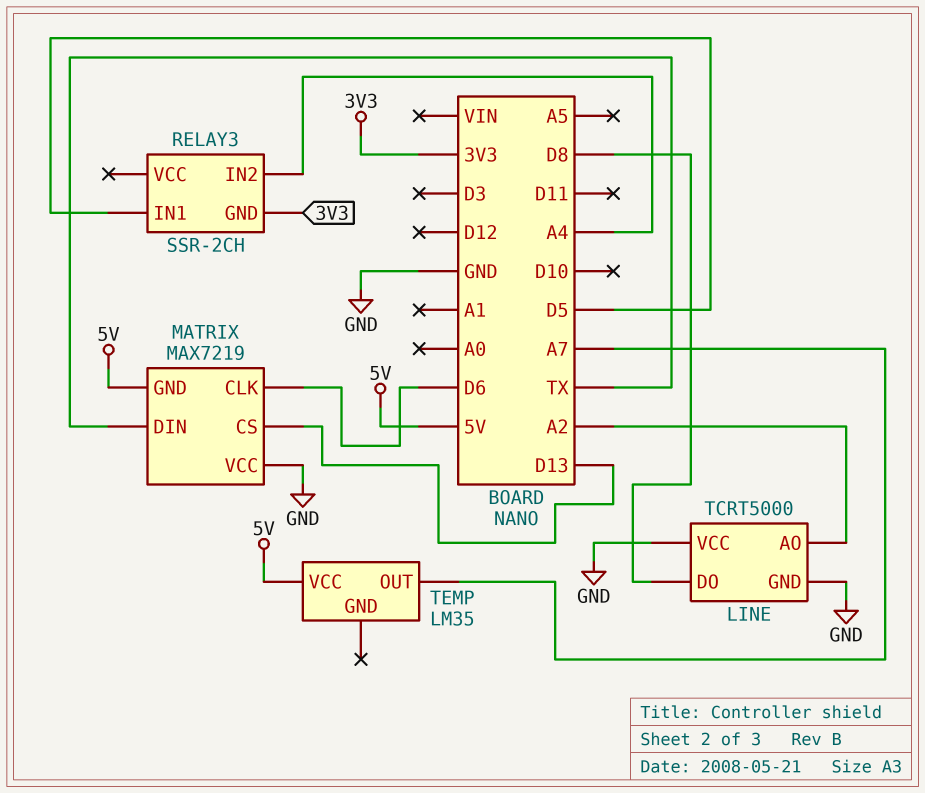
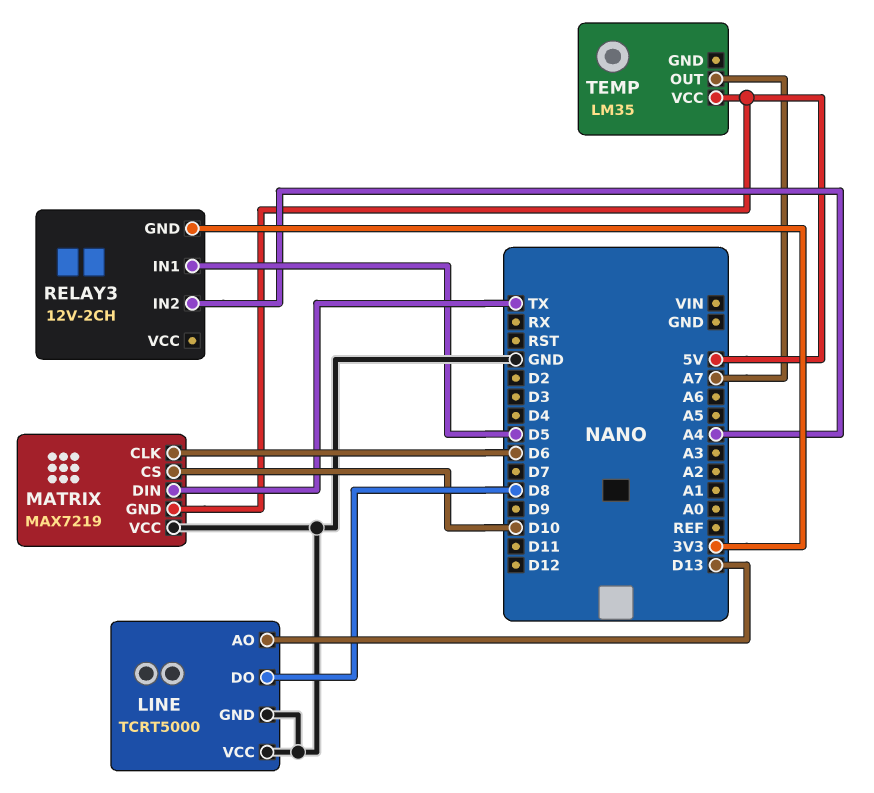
LINE pin AO: A2 -> D13
MATRIX pin CS: D13 -> D10
RELAY3: SSR-2CH -> 12V-2CH

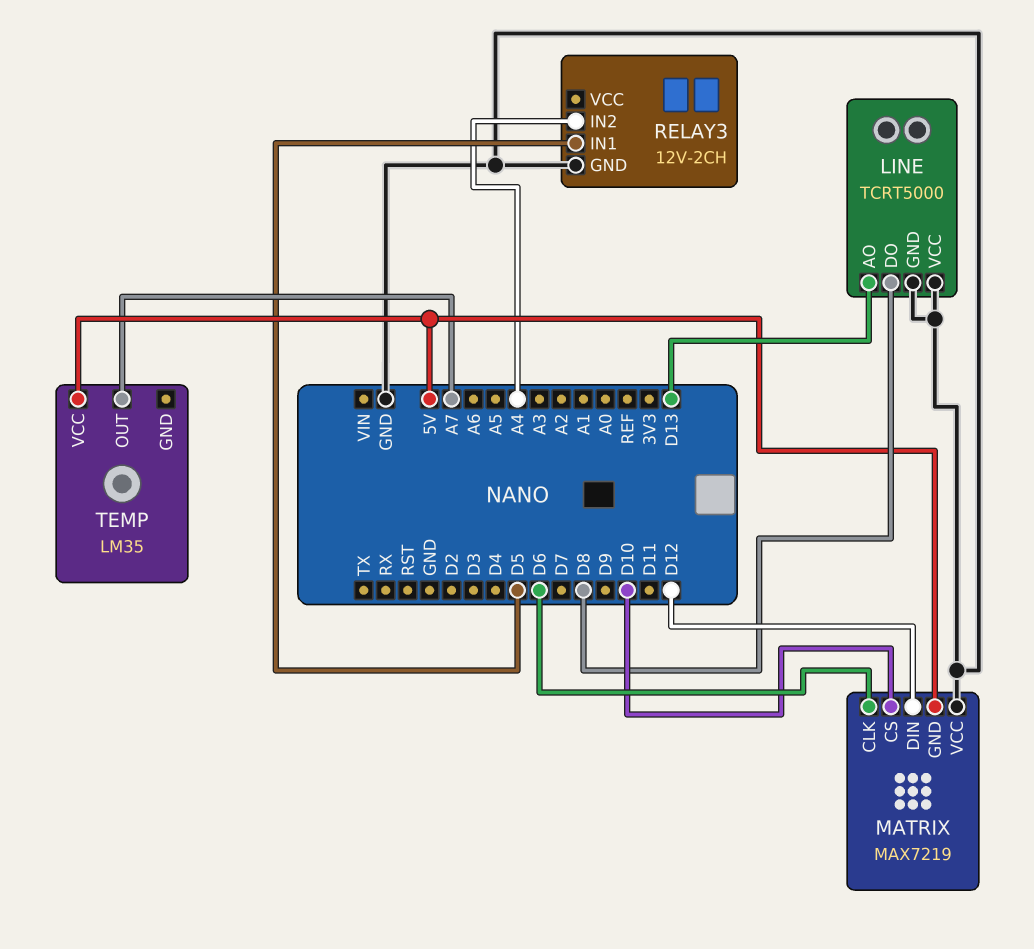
MATRIX pin DIN: TX -> D12
RELAY3 pin GND: 3V3 -> GND

